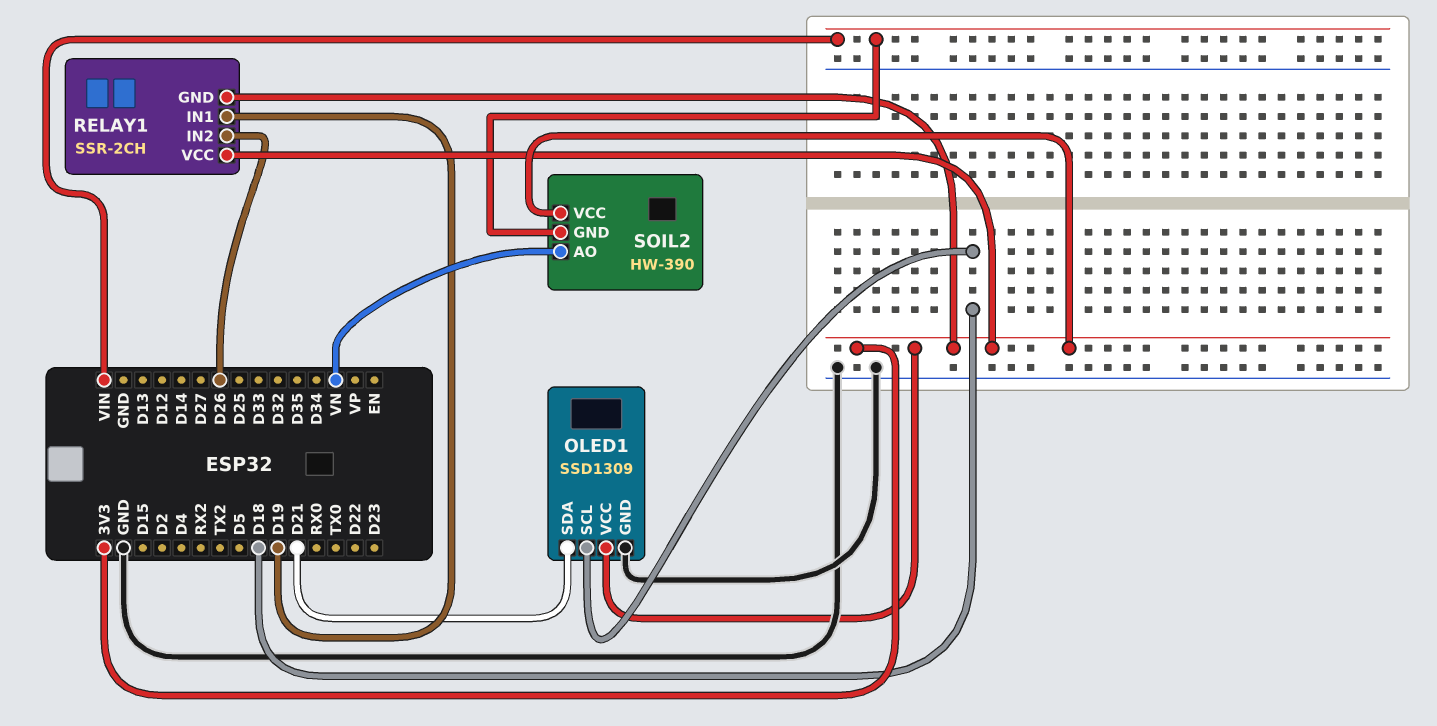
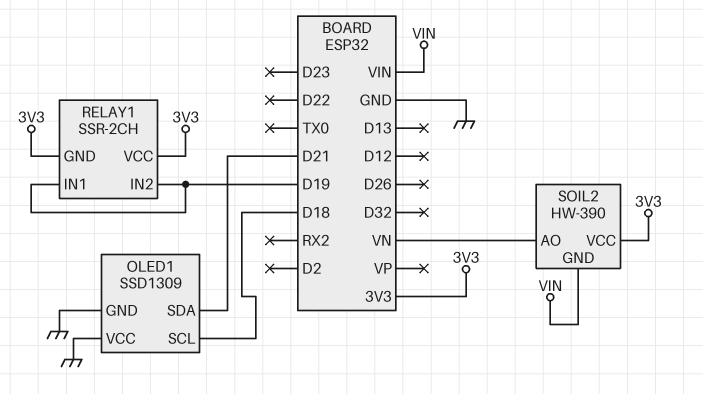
OLED1 pin VCC: 3V3 -> GND
RELAY1 pin IN2: D26 -> D19

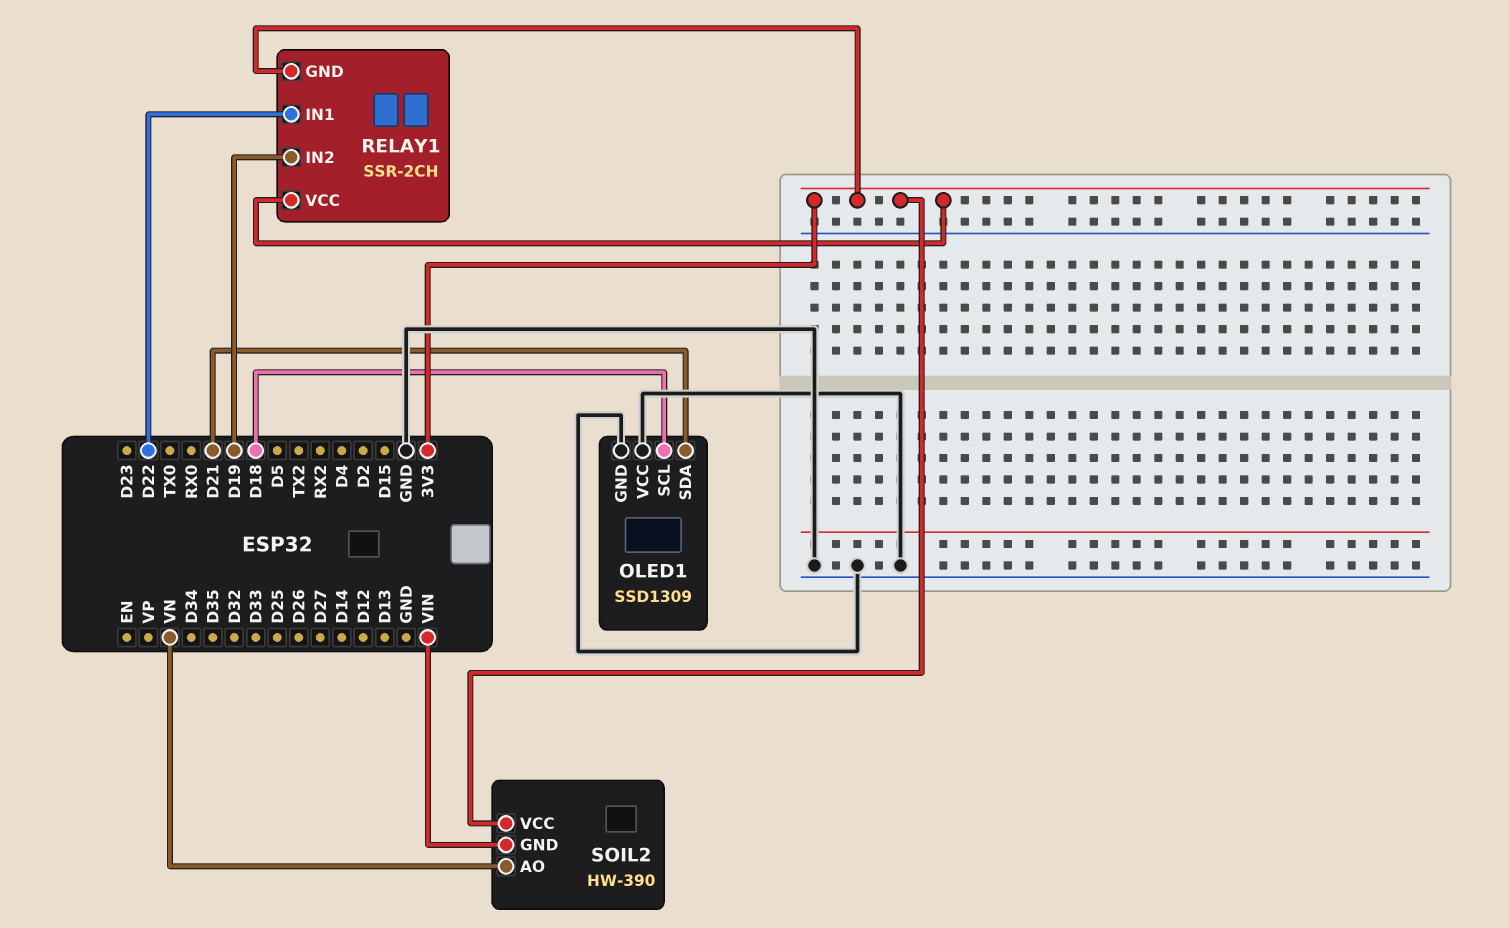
RELAY1 pin IN1: D19 -> D22

